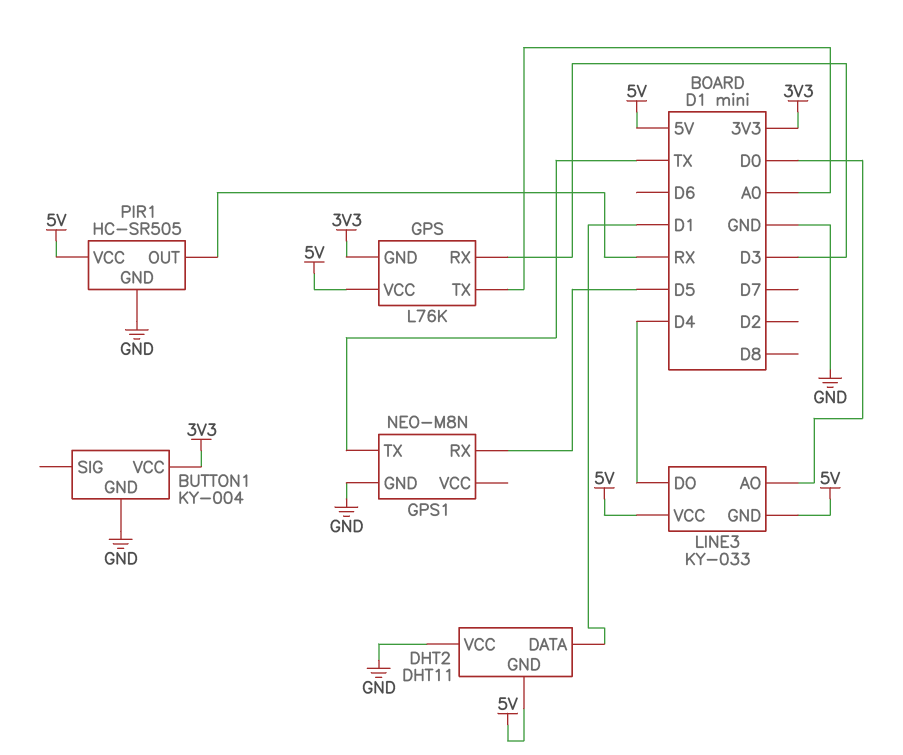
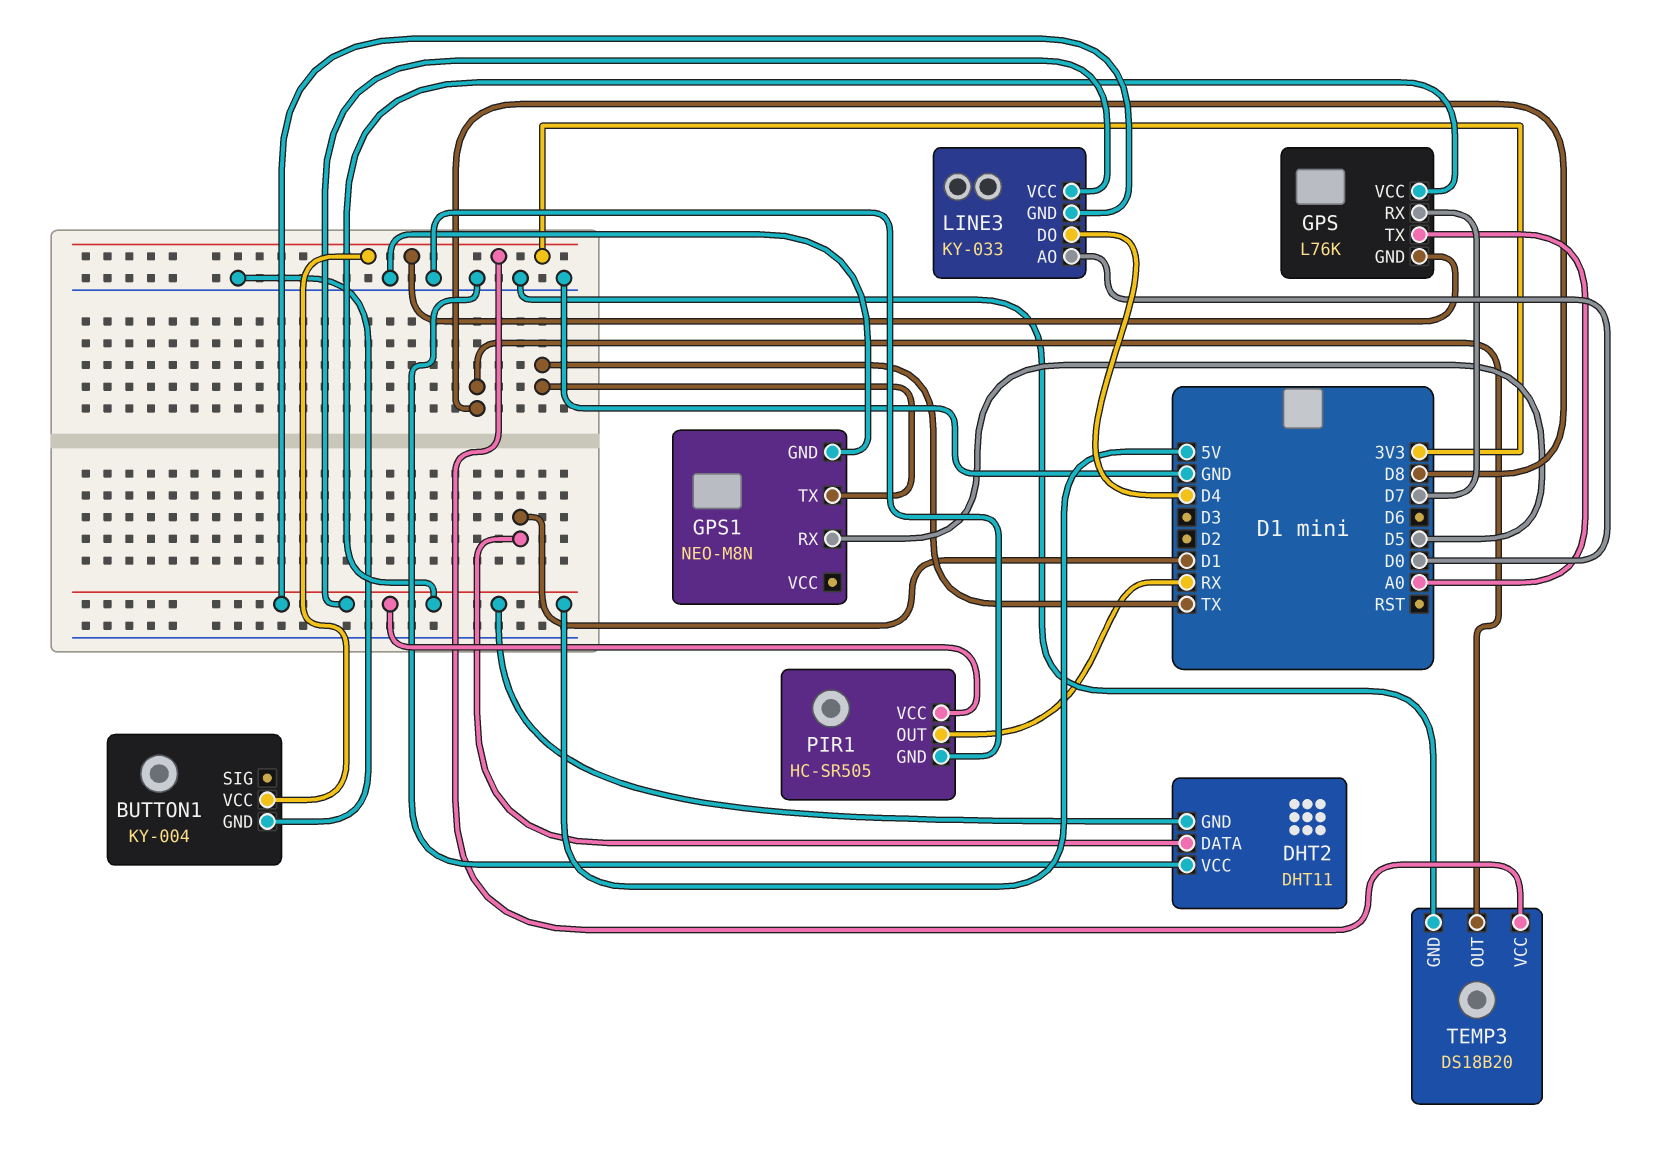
GPS pin RX: D3 -> D7
TEMP3: none -> DS18B20
TEMP3 pin GND: none -> GND
TEMP3 pin OUT: none -> D8
TEMP3 pin VCC: none -> 3V3

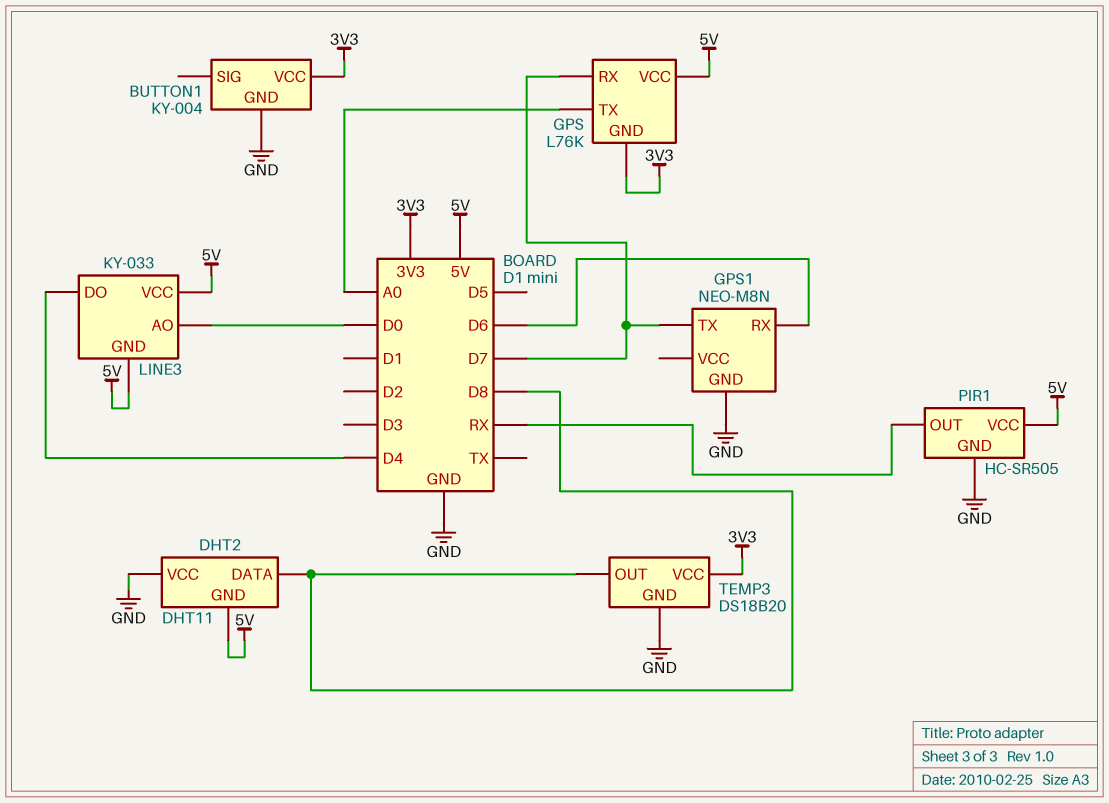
DHT2 pin DATA: D1 -> D8
GPS1 pin RX: D5 -> D6
GPS1 pin TX: TX -> D7

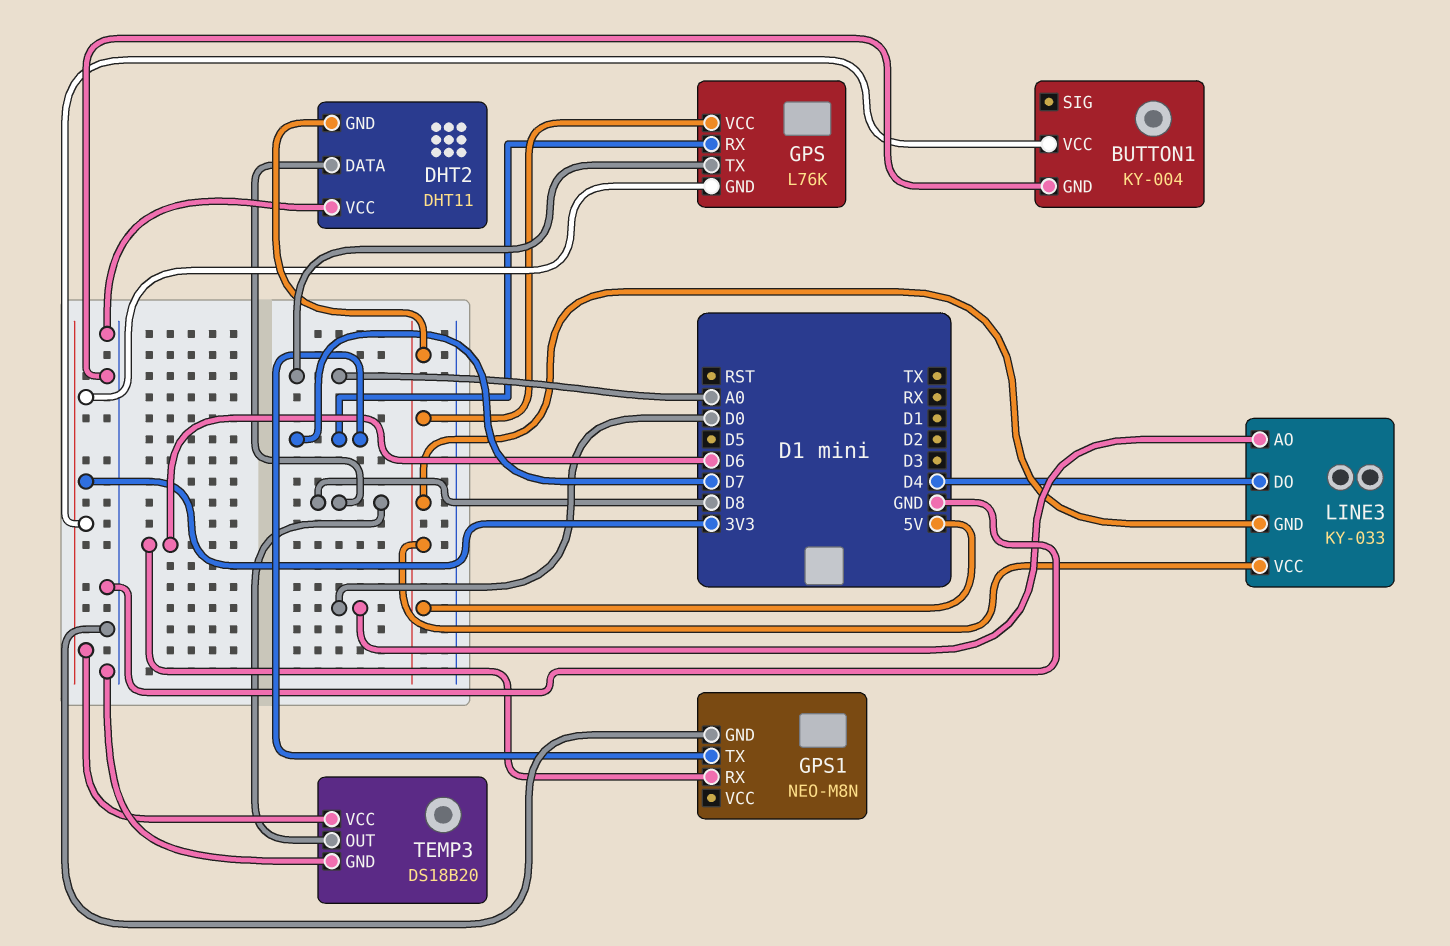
PIR1: HC-SR505 -> none
PIR1 pin GND: GND -> none
PIR1 pin OUT: RX -> none
PIR1 pin VCC: 5V -> none

